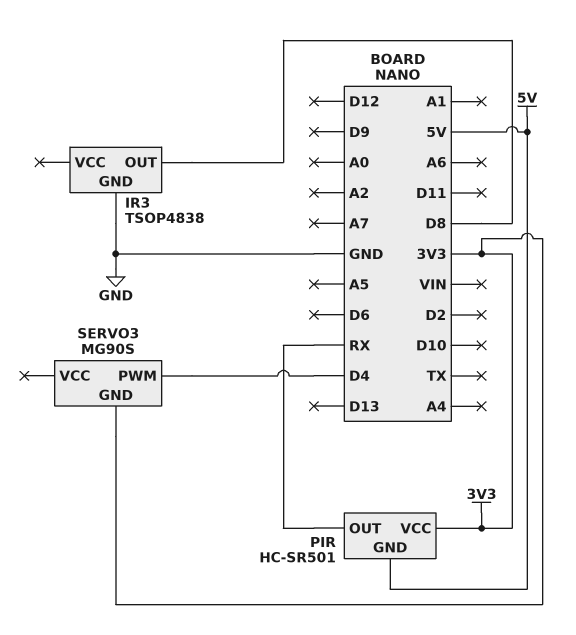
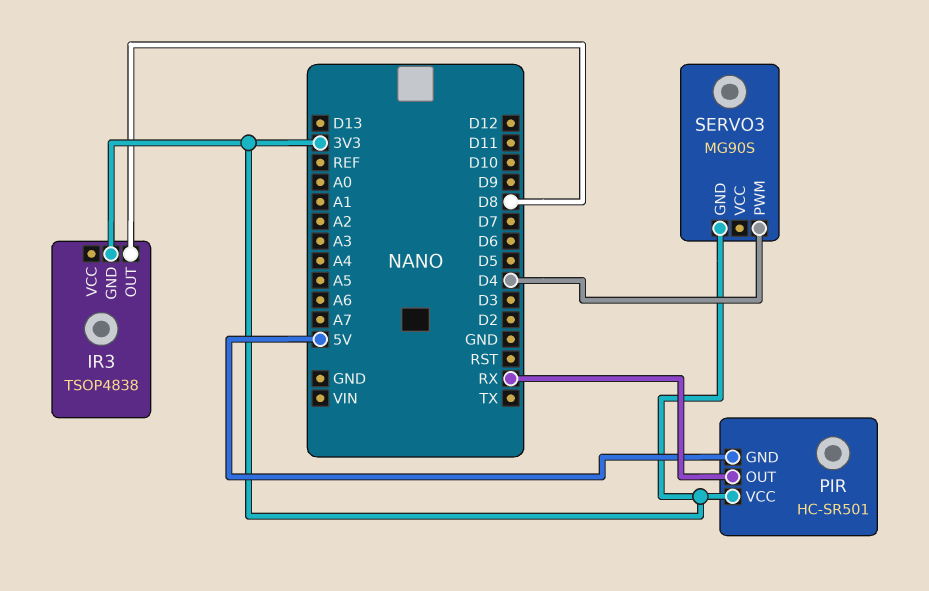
IR3 pin GND: GND -> 3V3

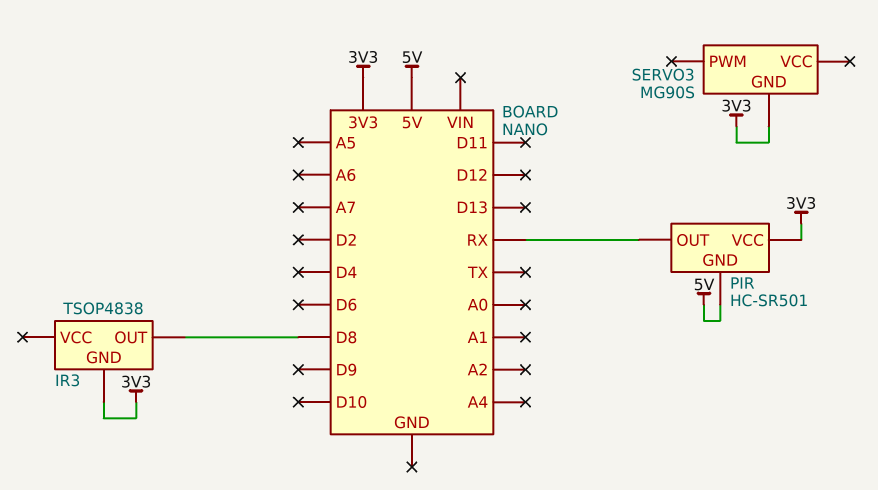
SERVO3 pin PWM: D4 -> none

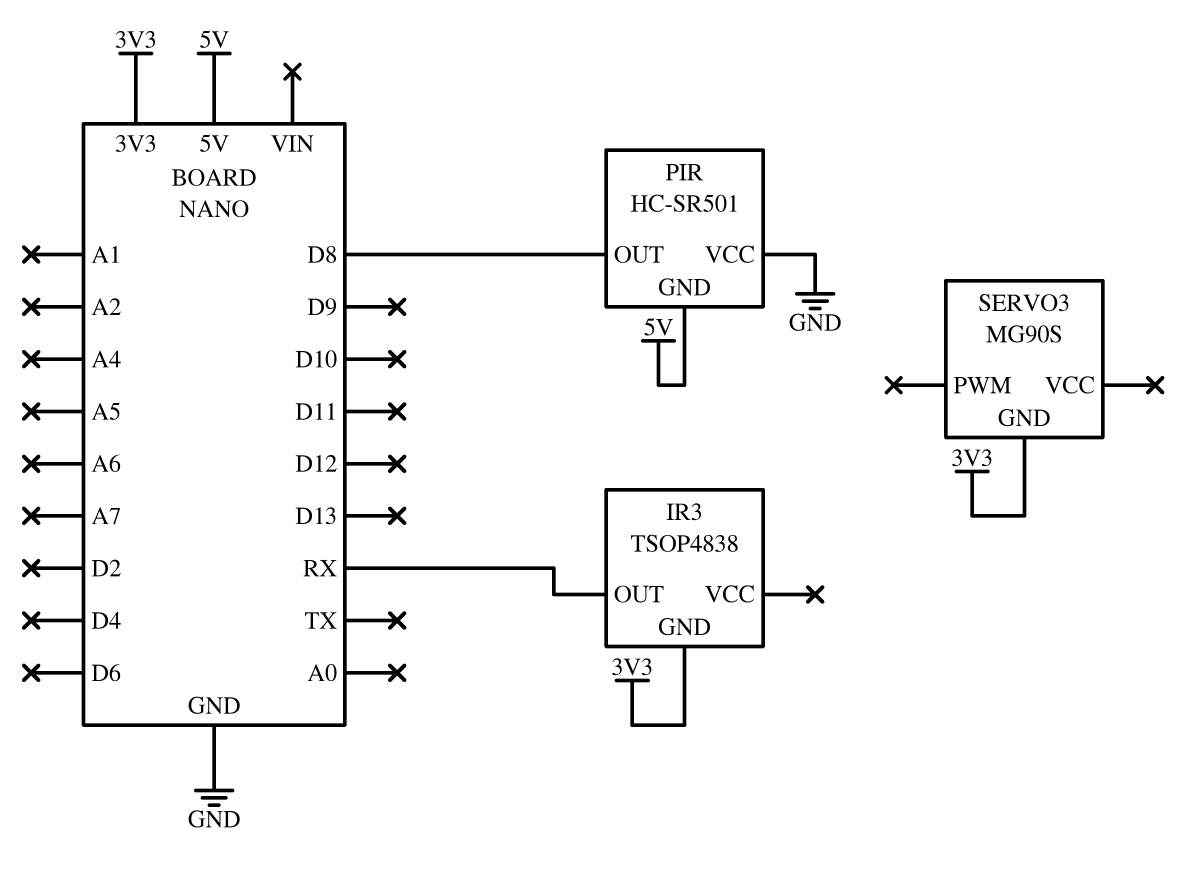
IR3 pin OUT: D8 -> RX
PIR pin OUT: RX -> D8
PIR pin VCC: 3V3 -> GND

